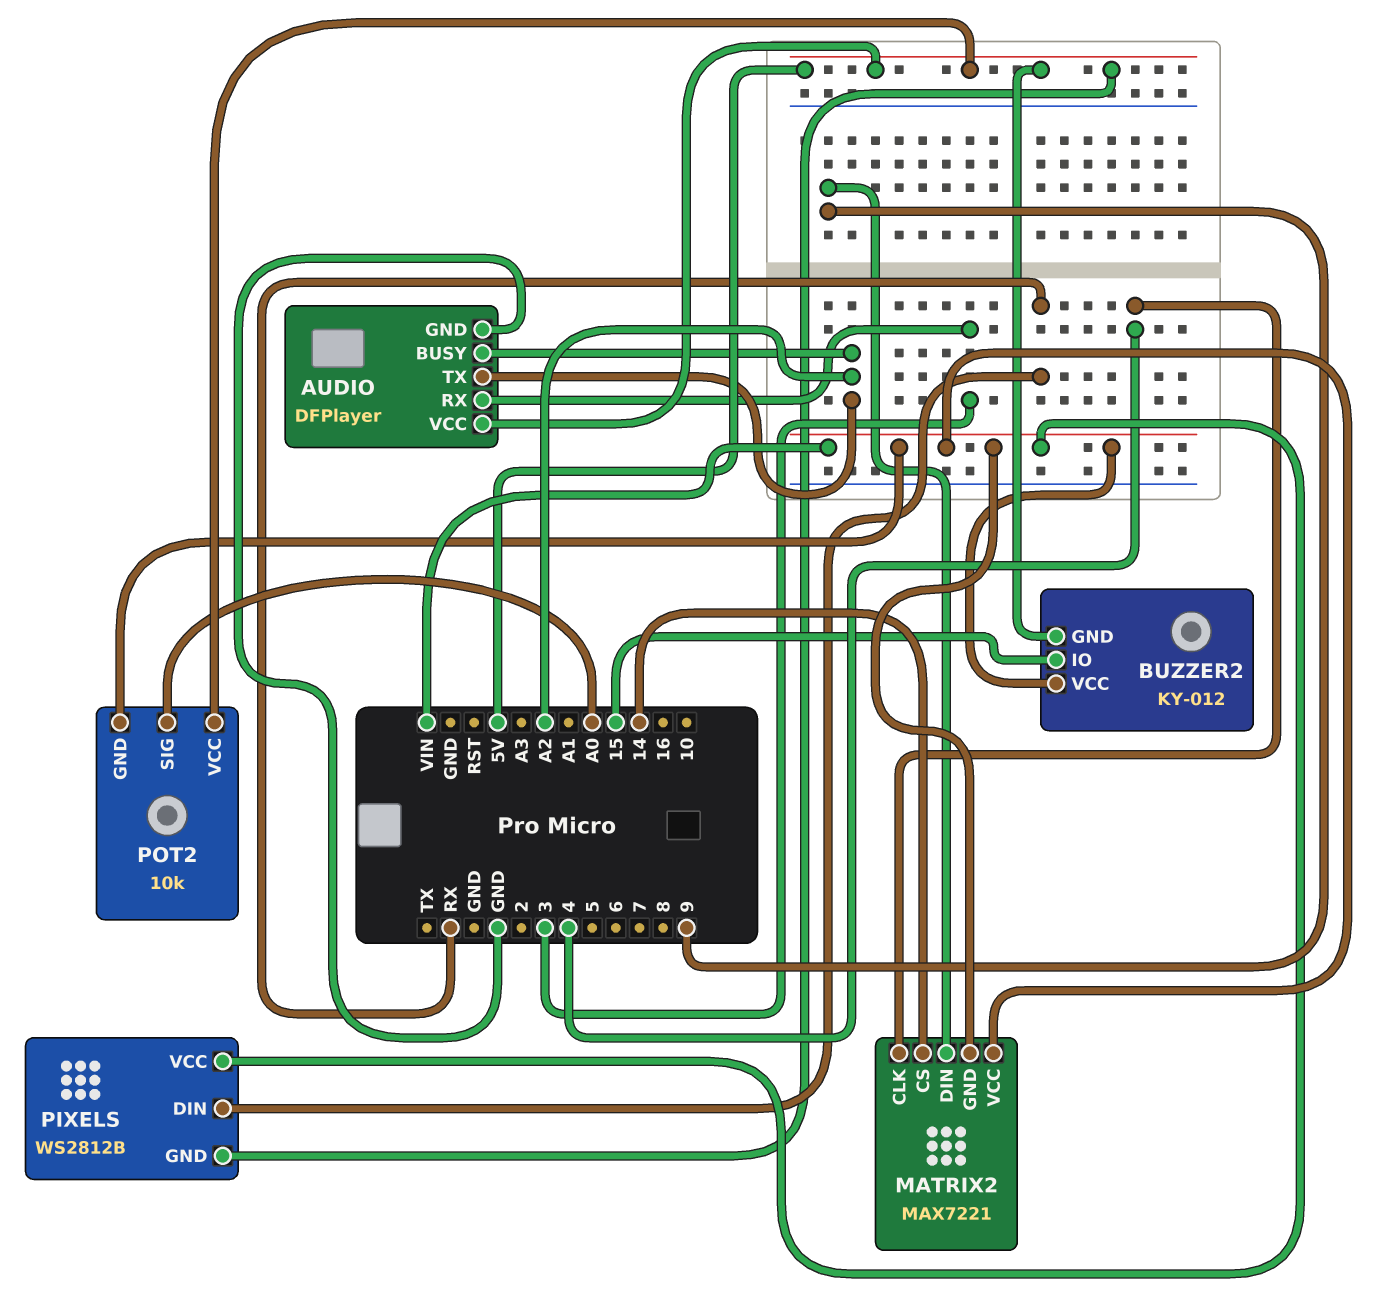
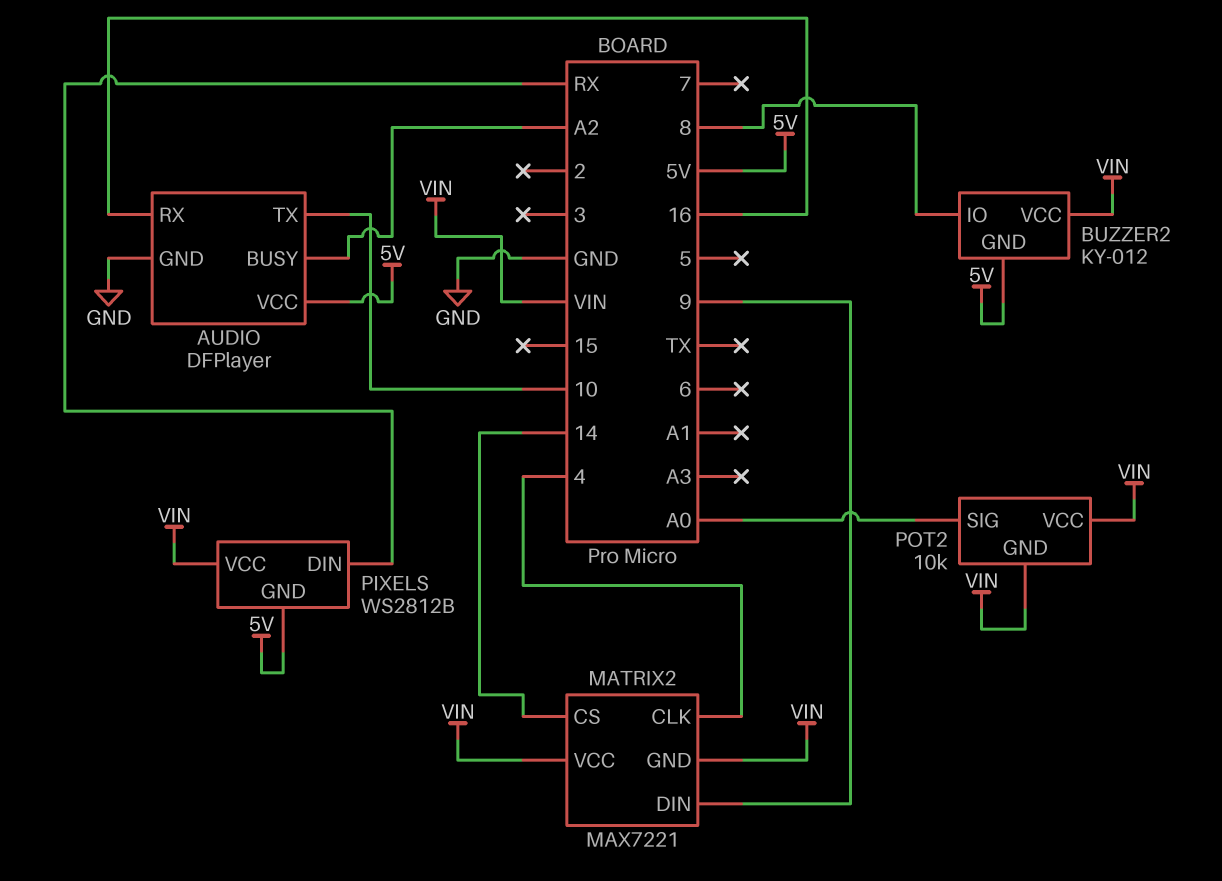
AUDIO pin RX: 3 -> 16
AUDIO pin TX: A2 -> 10
BUZZER2 pin IO: 15 -> 8
POT2 pin VCC: 5V -> VIN

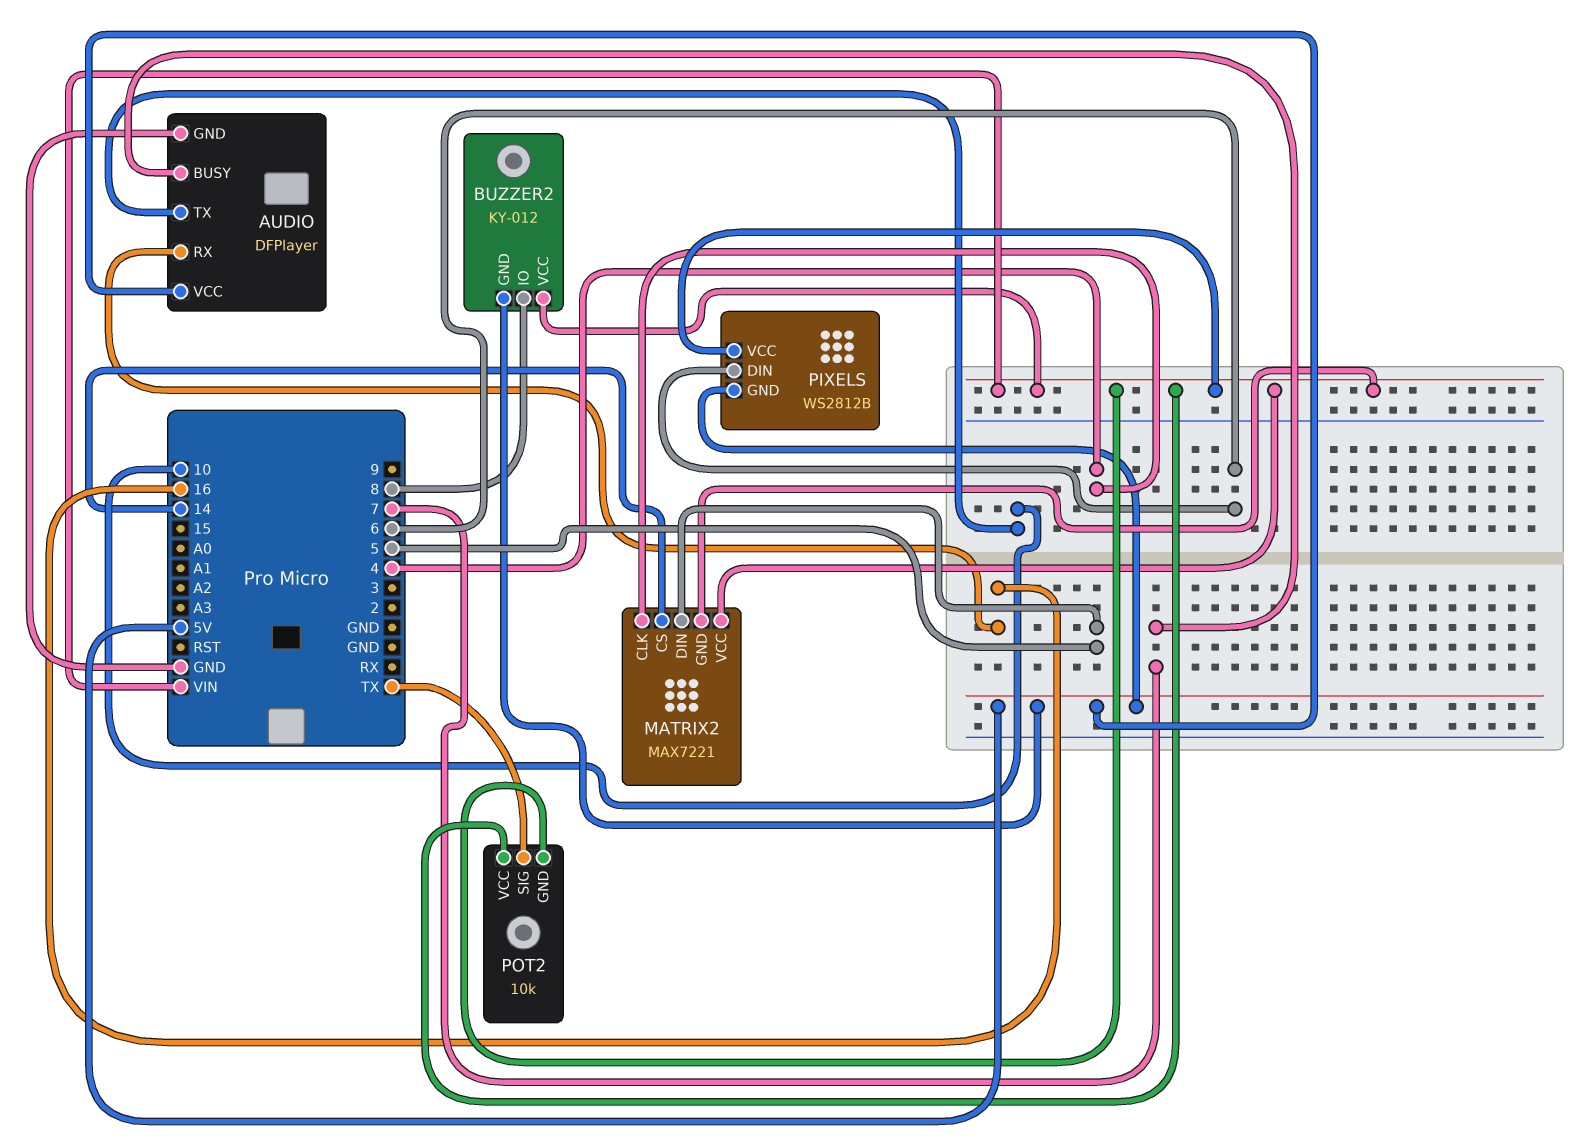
AUDIO pin BUSY: A2 -> 7
MATRIX2 pin DIN: 9 -> 5
PIXELS pin DIN: RX -> 6
POT2 pin SIG: A0 -> TX

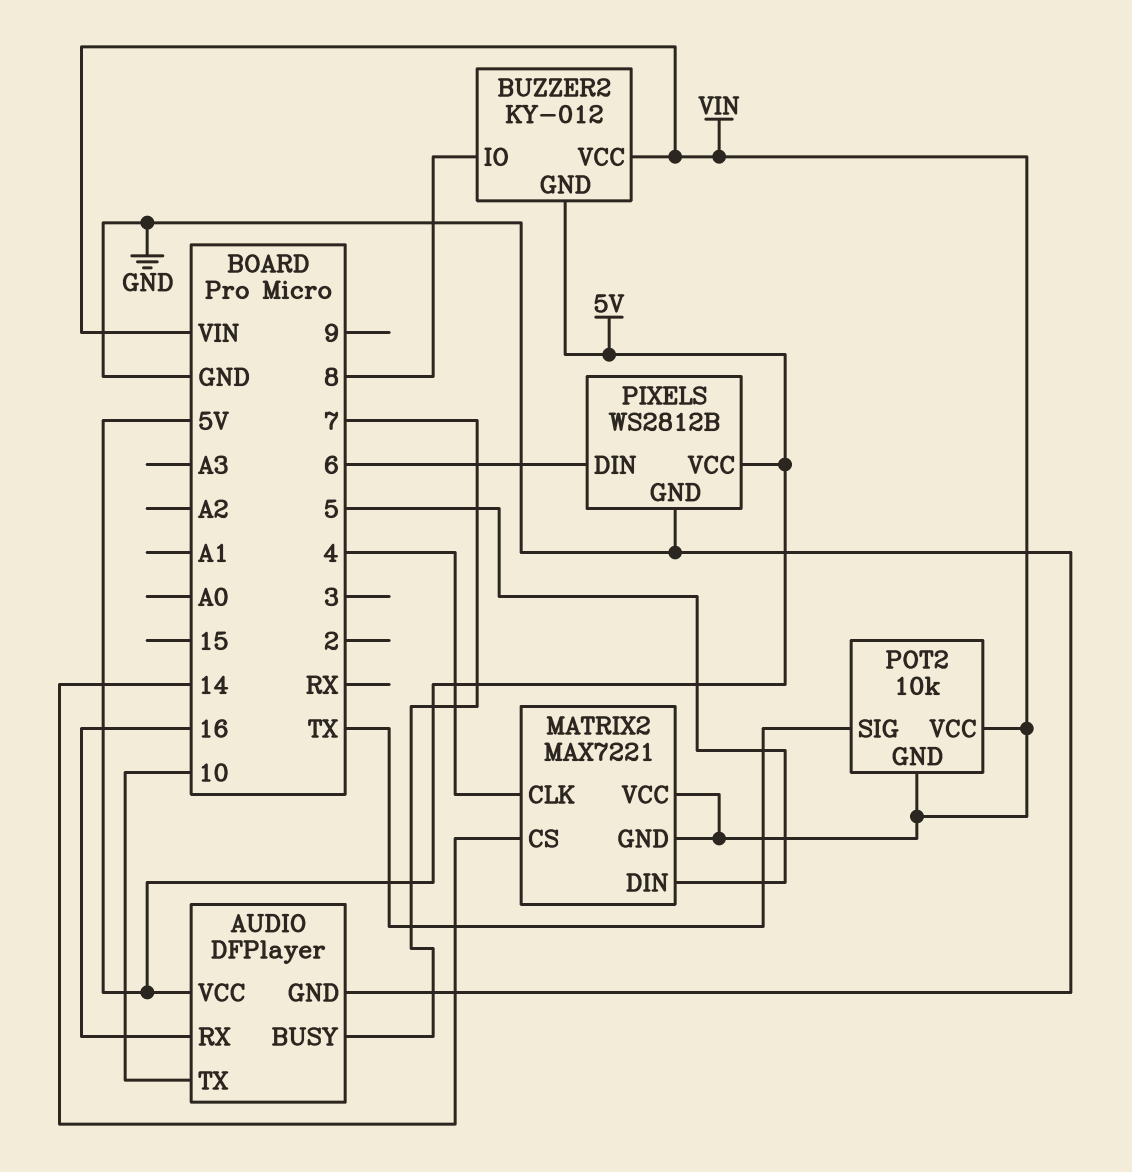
PIXELS pin GND: 5V -> GND
PIXELS pin VCC: VIN -> 5V

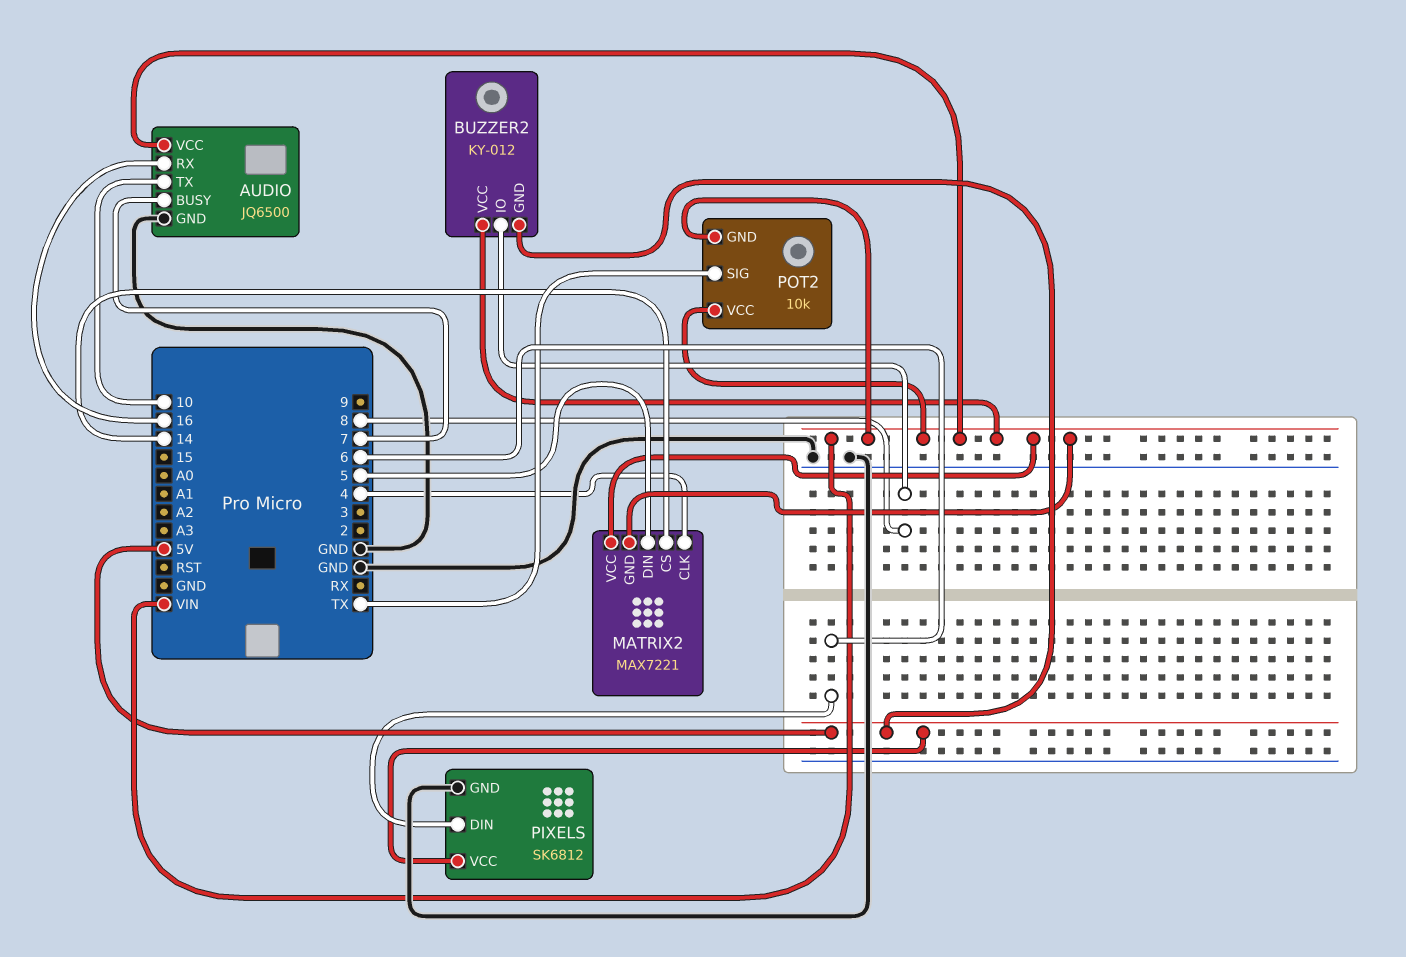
AUDIO: DFPlayer -> JQ6500
AUDIO pin VCC: 5V -> VIN
PIXELS: WS2812B -> SK6812

